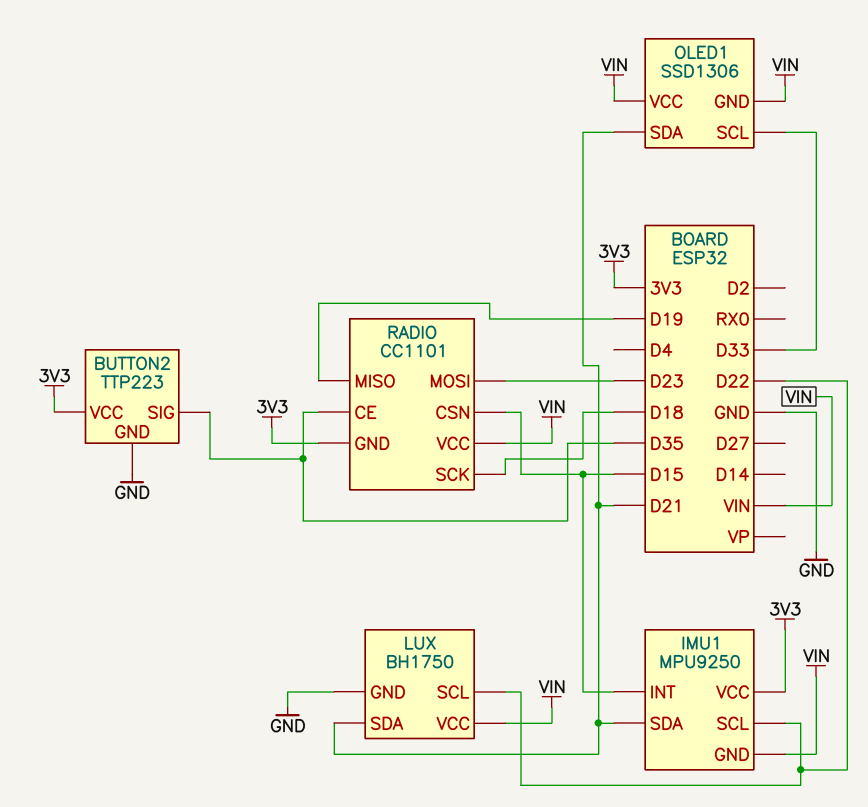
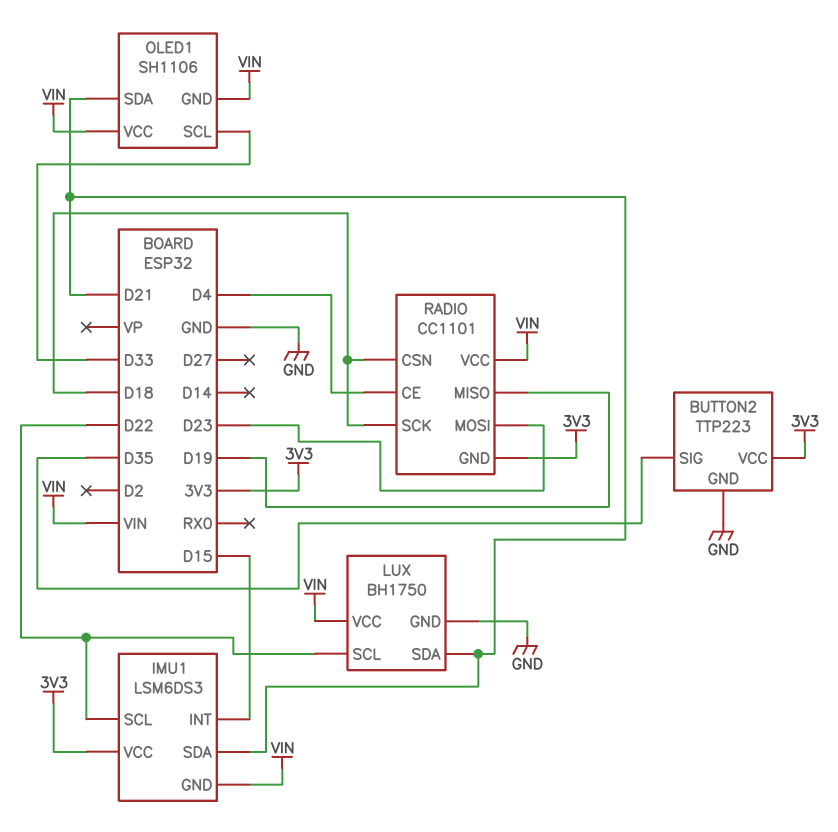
IMU1: MPU9250 -> LSM6DS3
OLED1: SSD1306 -> SH1106
RADIO pin CE: D35 -> D4
RADIO pin CSN: D15 -> D18

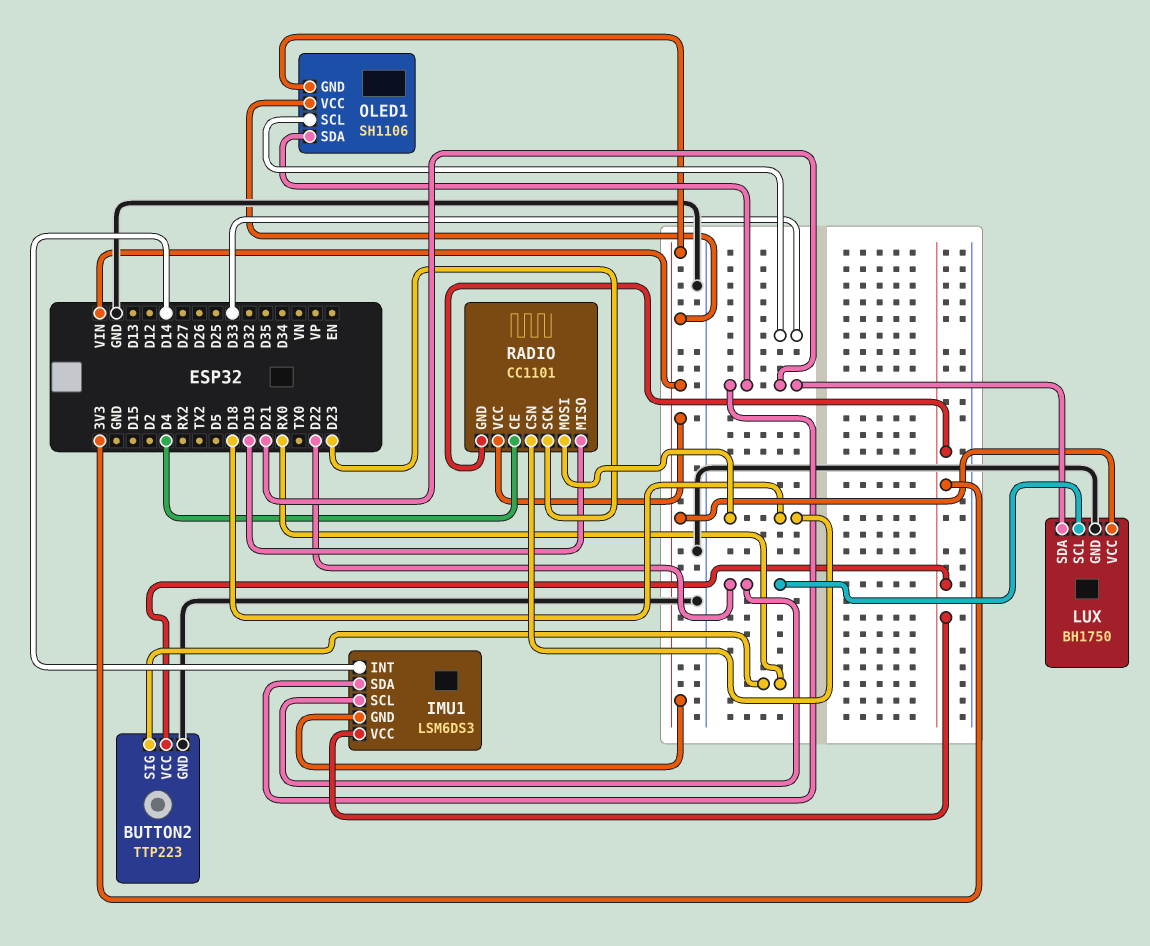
BUTTON2 pin SIG: D35 -> RX0
IMU1 pin INT: D15 -> D14
RADIO pin MOSI: D23 -> D18
RADIO pin SCK: D18 -> D23

